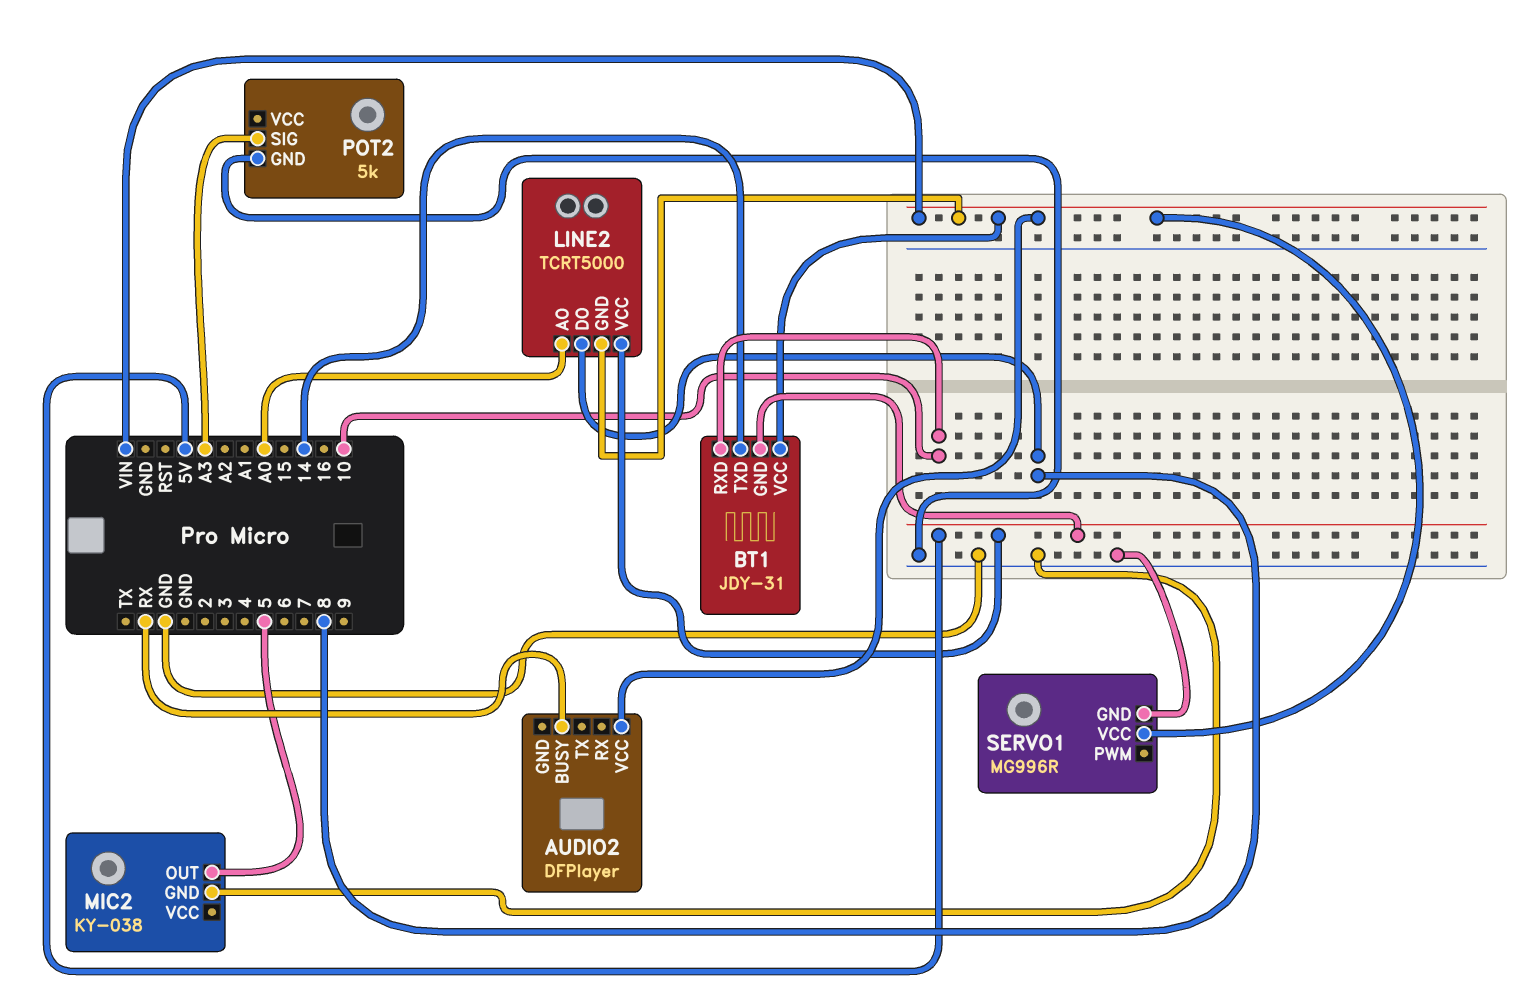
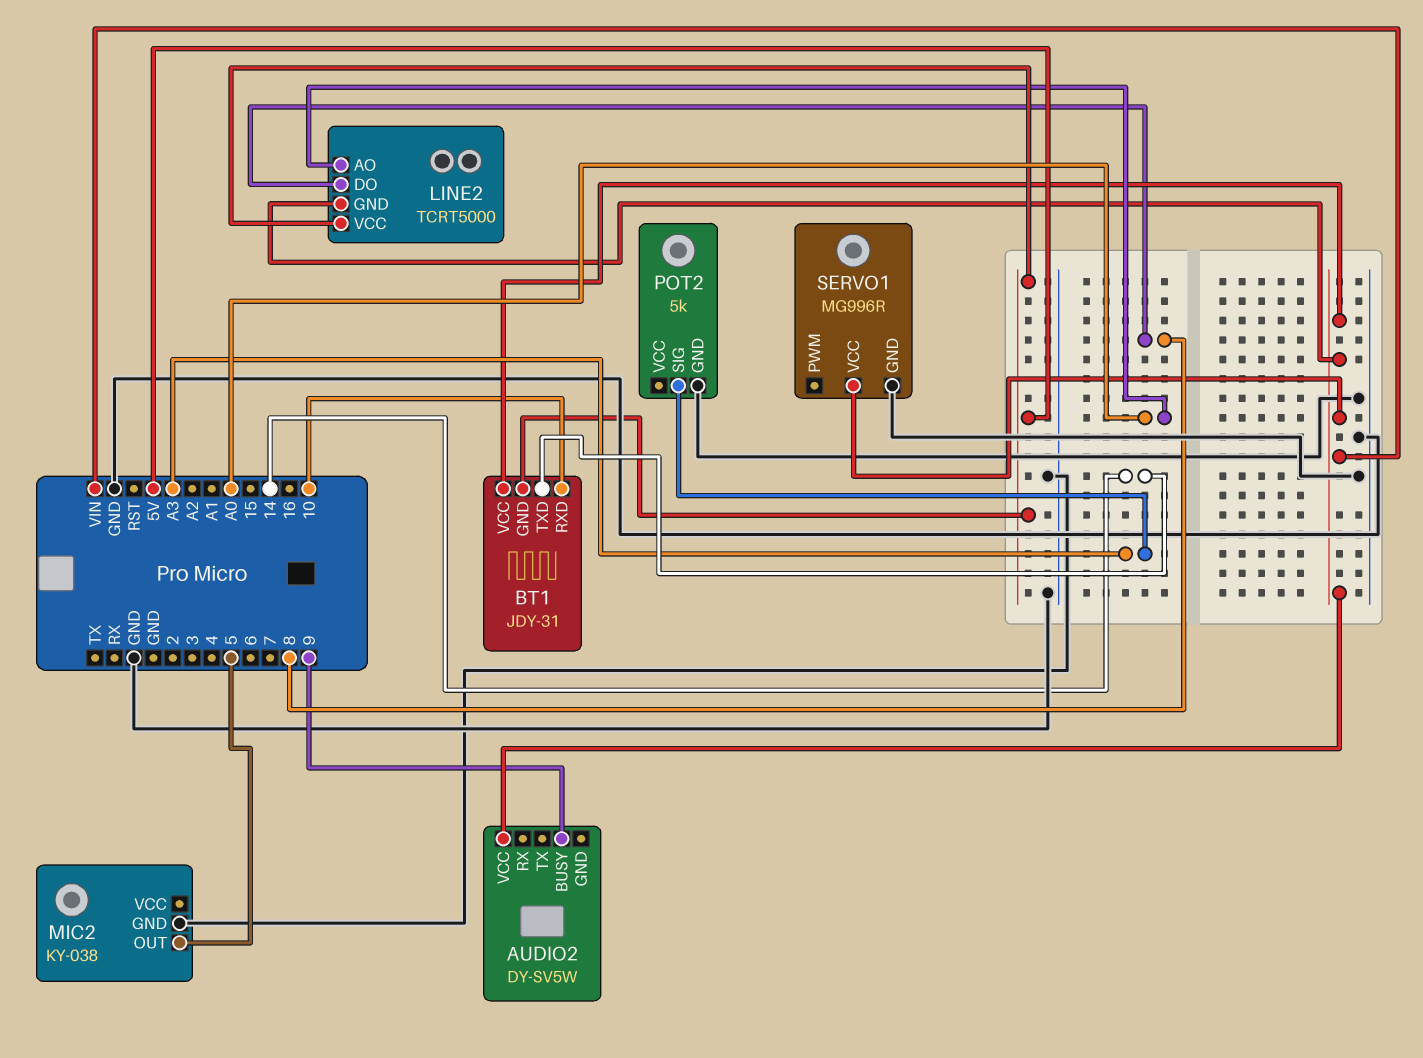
AUDIO2: DFPlayer -> DY-SV5W
AUDIO2 pin BUSY: RX -> 9

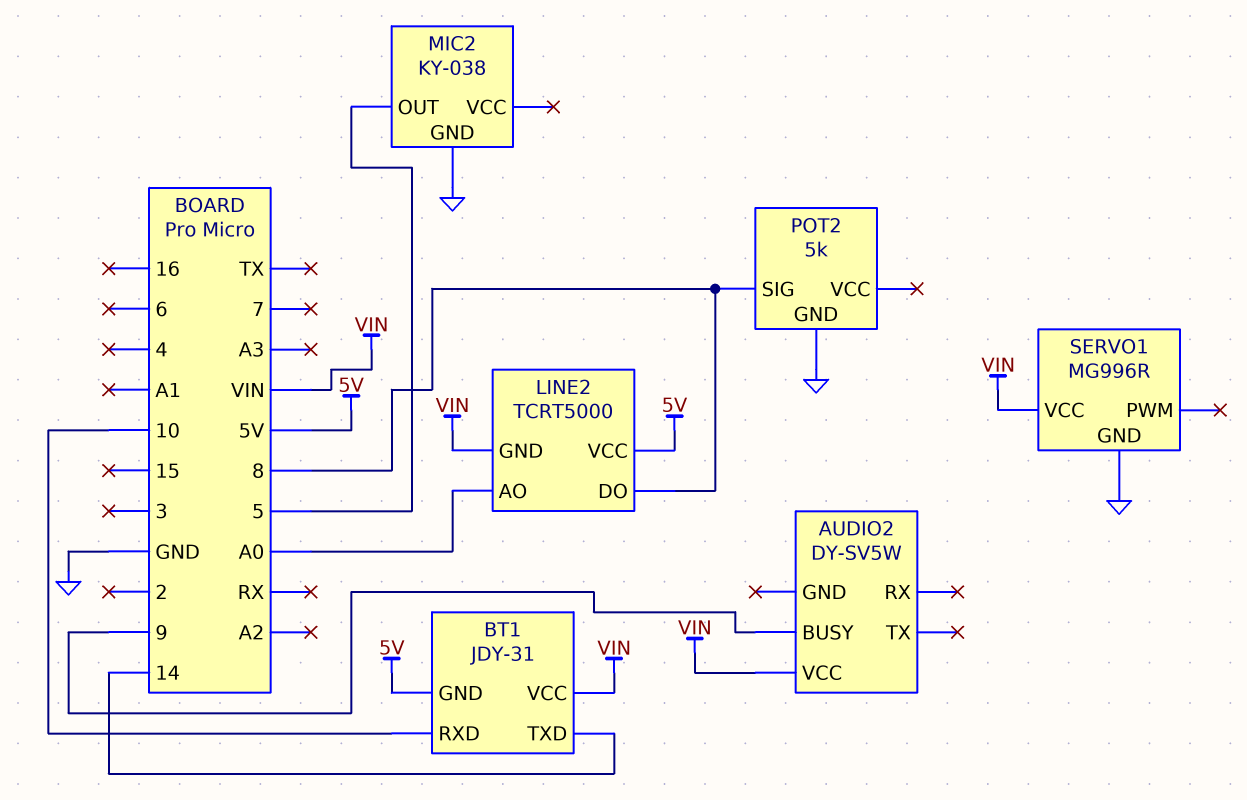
POT2 pin SIG: A3 -> 8

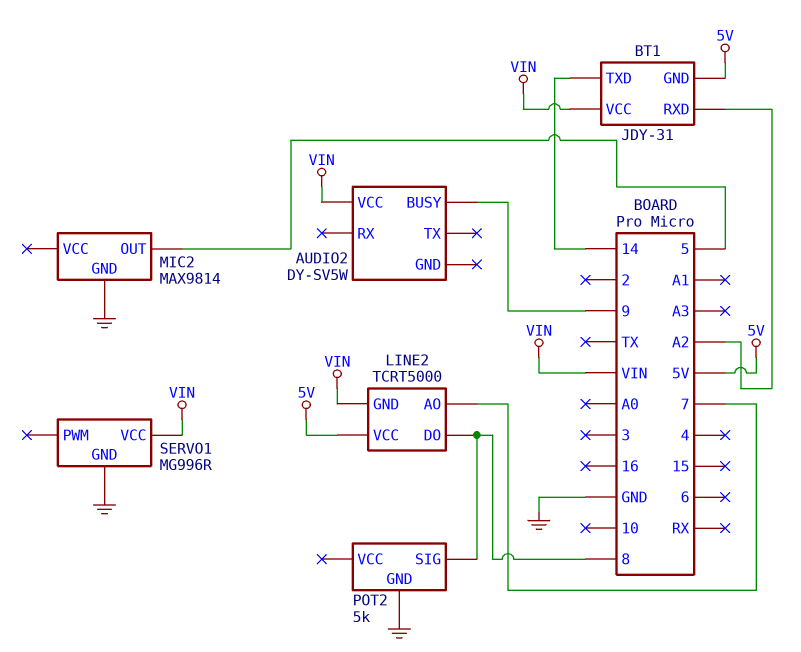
BT1 pin RXD: 10 -> A2
LINE2 pin AO: A0 -> 7
MIC2: KY-038 -> MAX9814

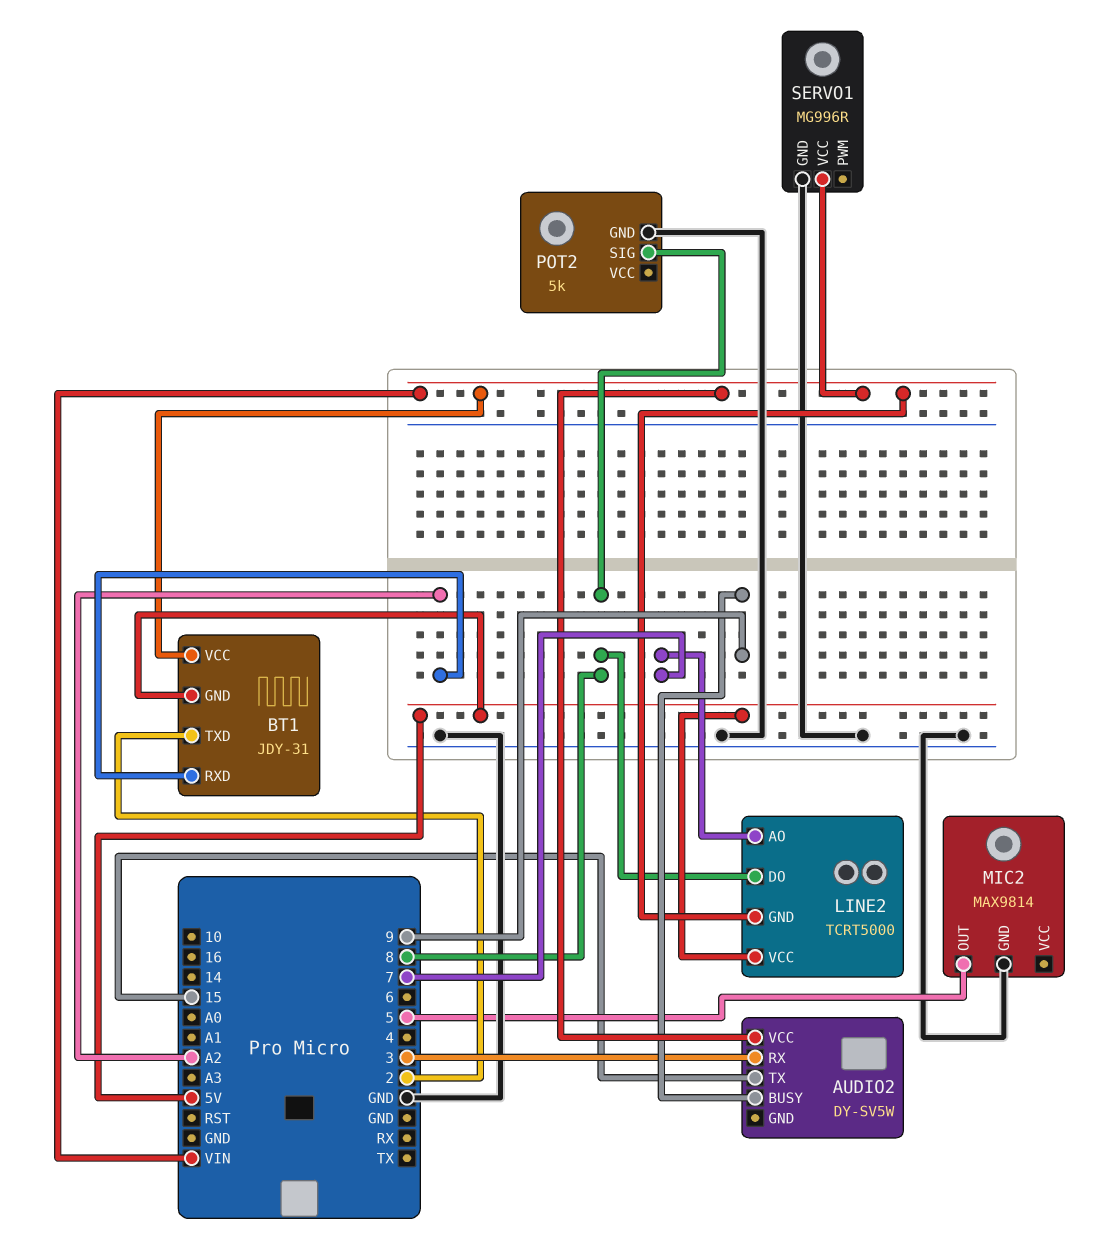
AUDIO2 pin RX: none -> 3
AUDIO2 pin TX: none -> 15
BT1 pin TXD: 14 -> 2

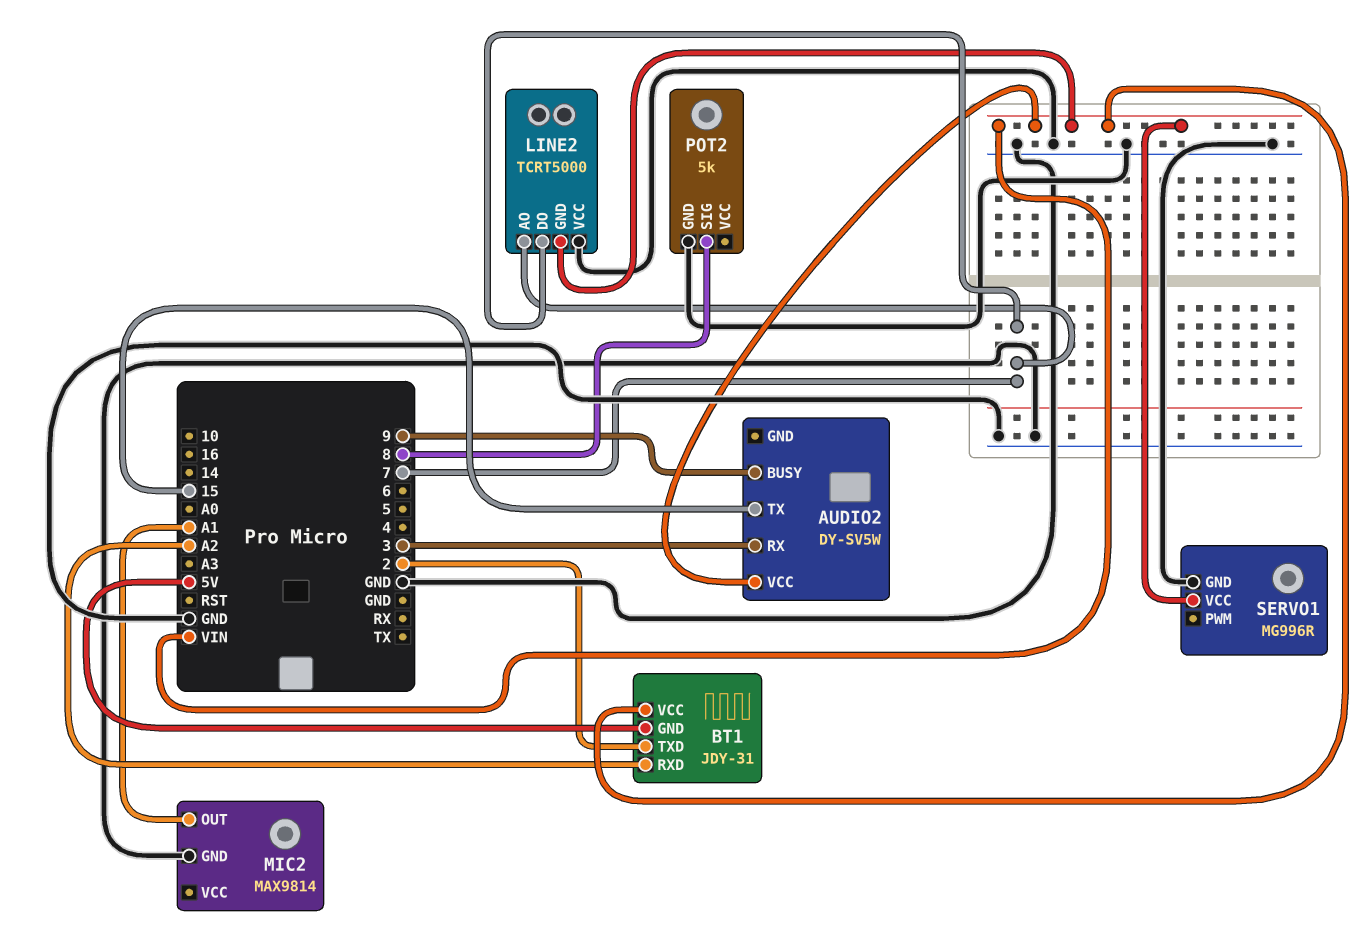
LINE2 pin DO: 8 -> 7
LINE2 pin VCC: 5V -> GND
MIC2 pin OUT: 5 -> A1

